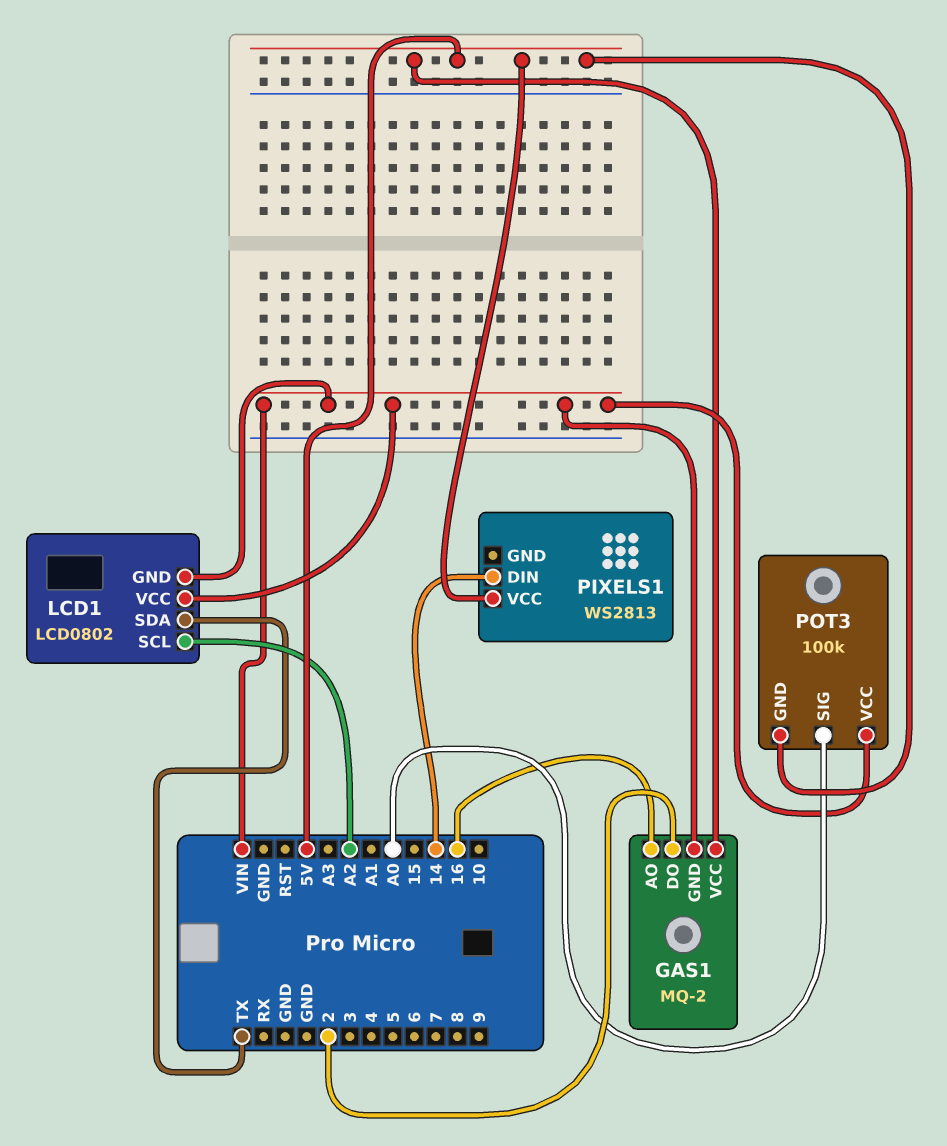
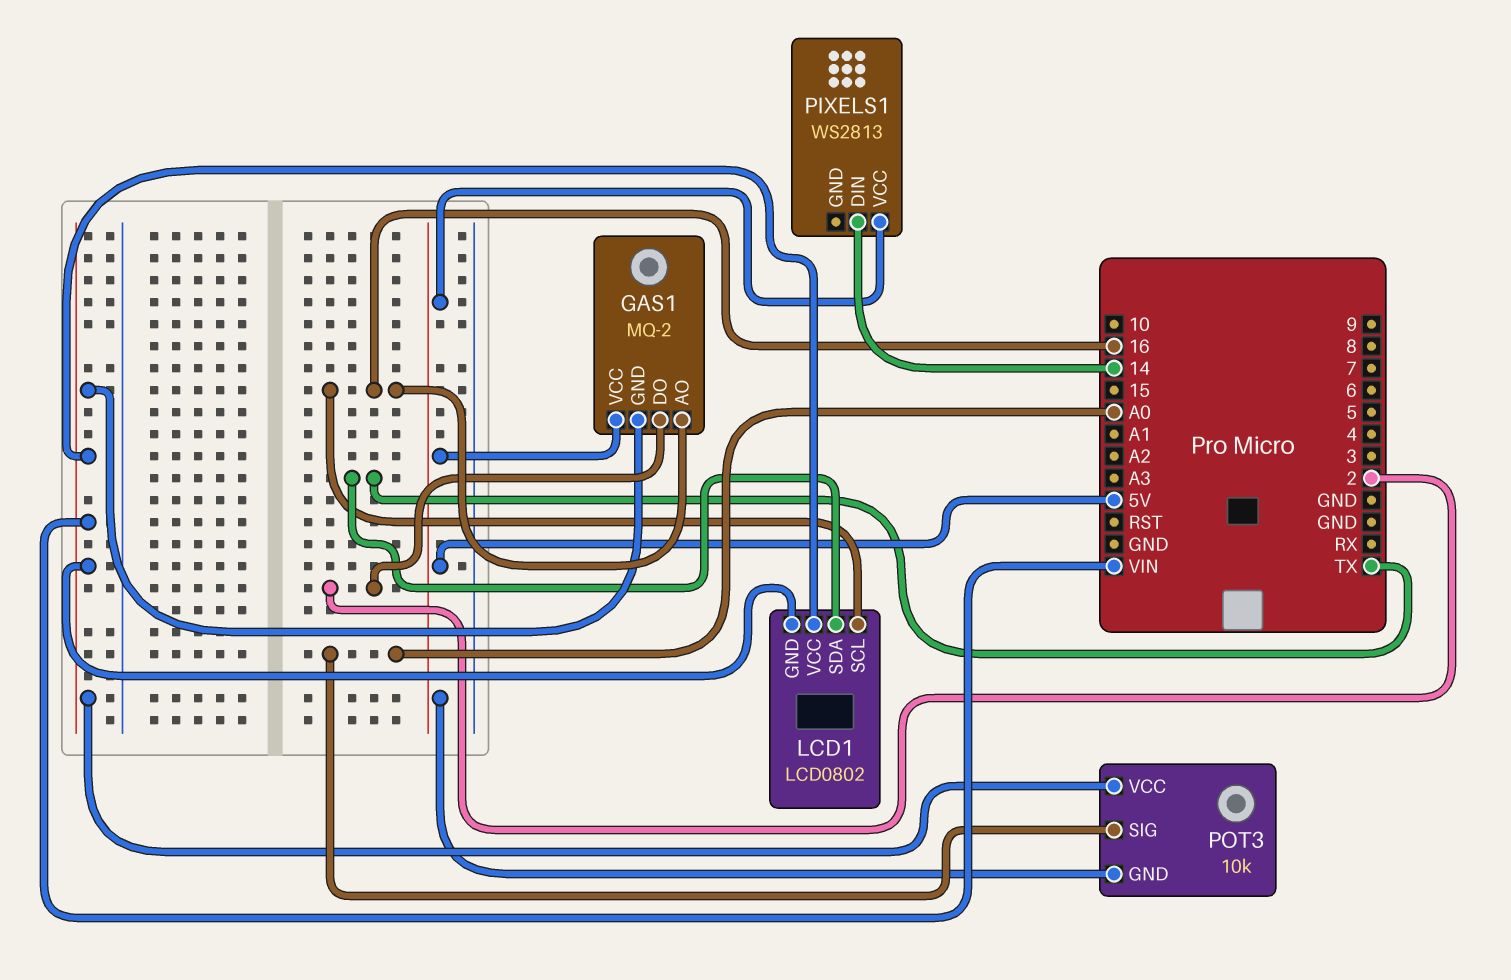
LCD1 pin SCL: A2 -> 16
POT3: 100k -> 10k

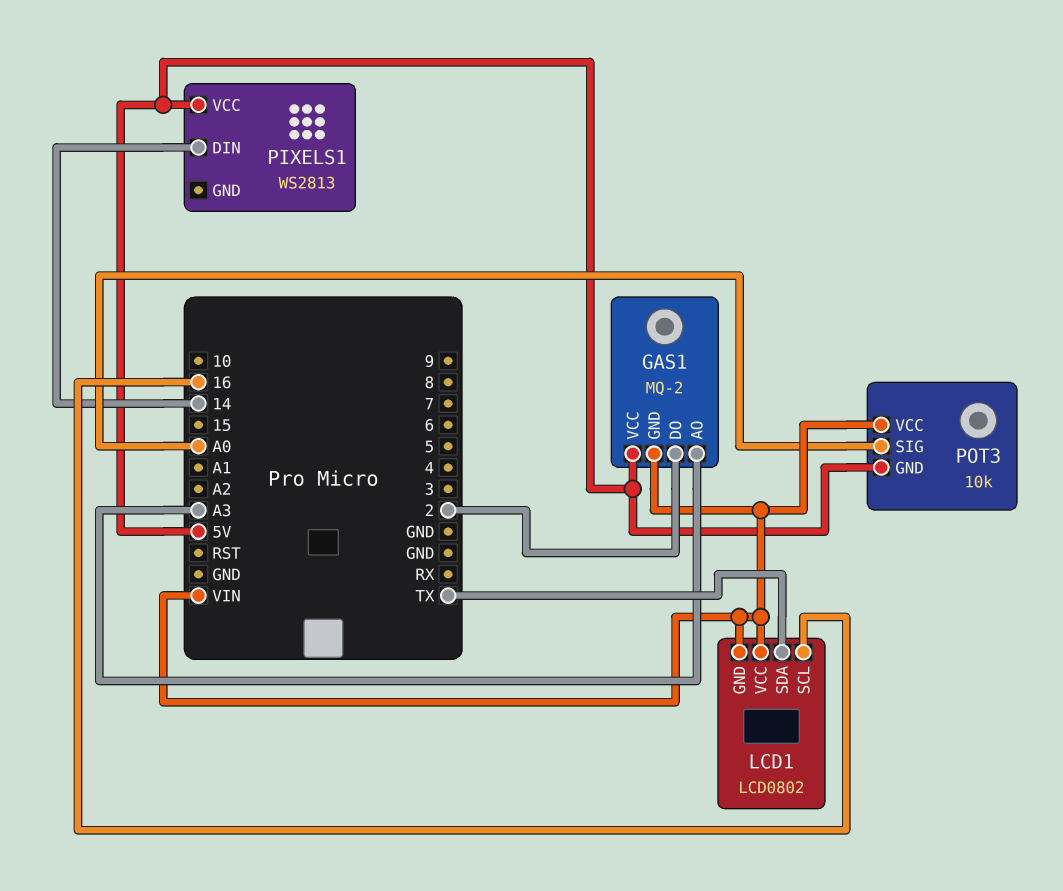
GAS1 pin AO: 16 -> A3

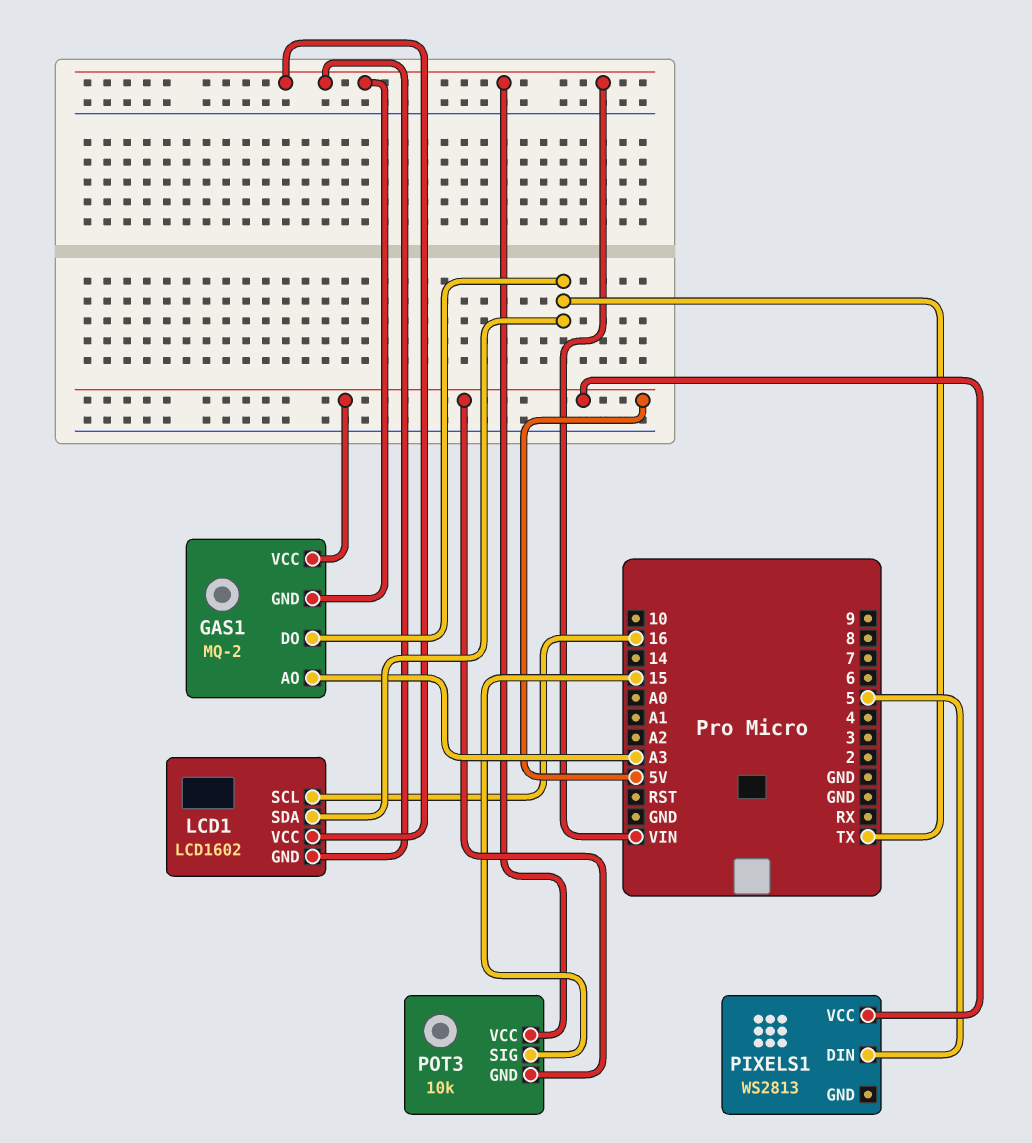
GAS1 pin DO: 2 -> TX
LCD1: LCD0802 -> LCD1602
PIXELS1 pin DIN: 14 -> 5
POT3 pin SIG: A0 -> 15

